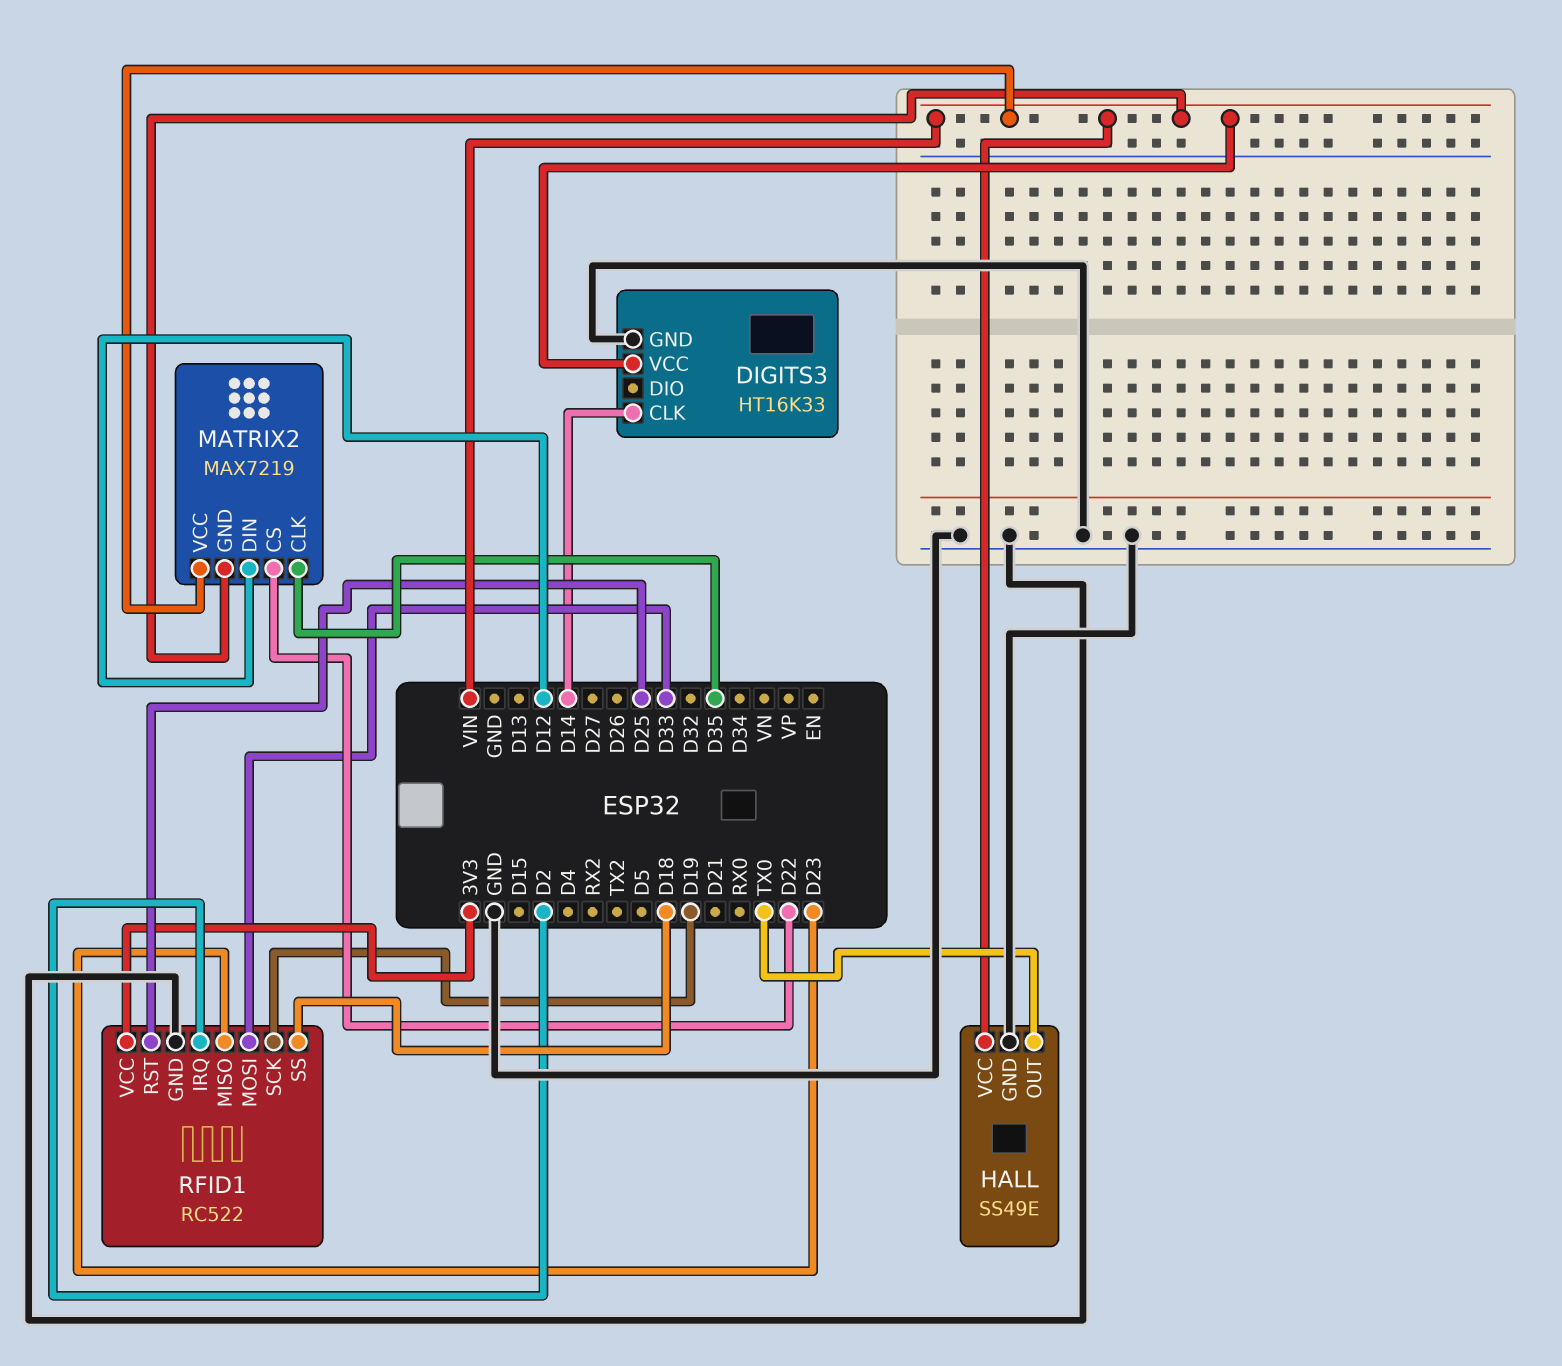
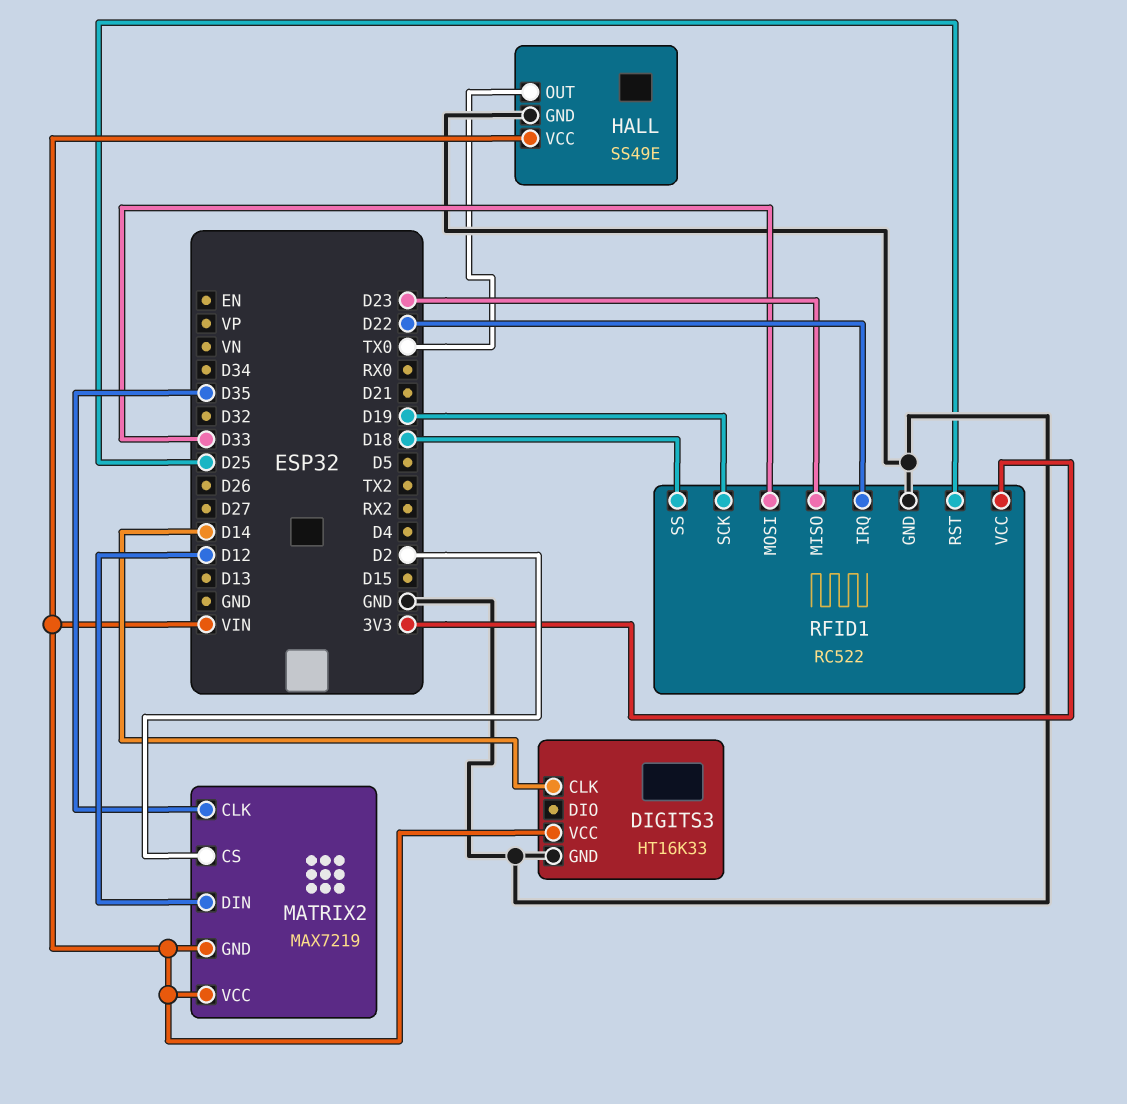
MATRIX2 pin CS: D22 -> D2
RFID1 pin IRQ: D2 -> D22

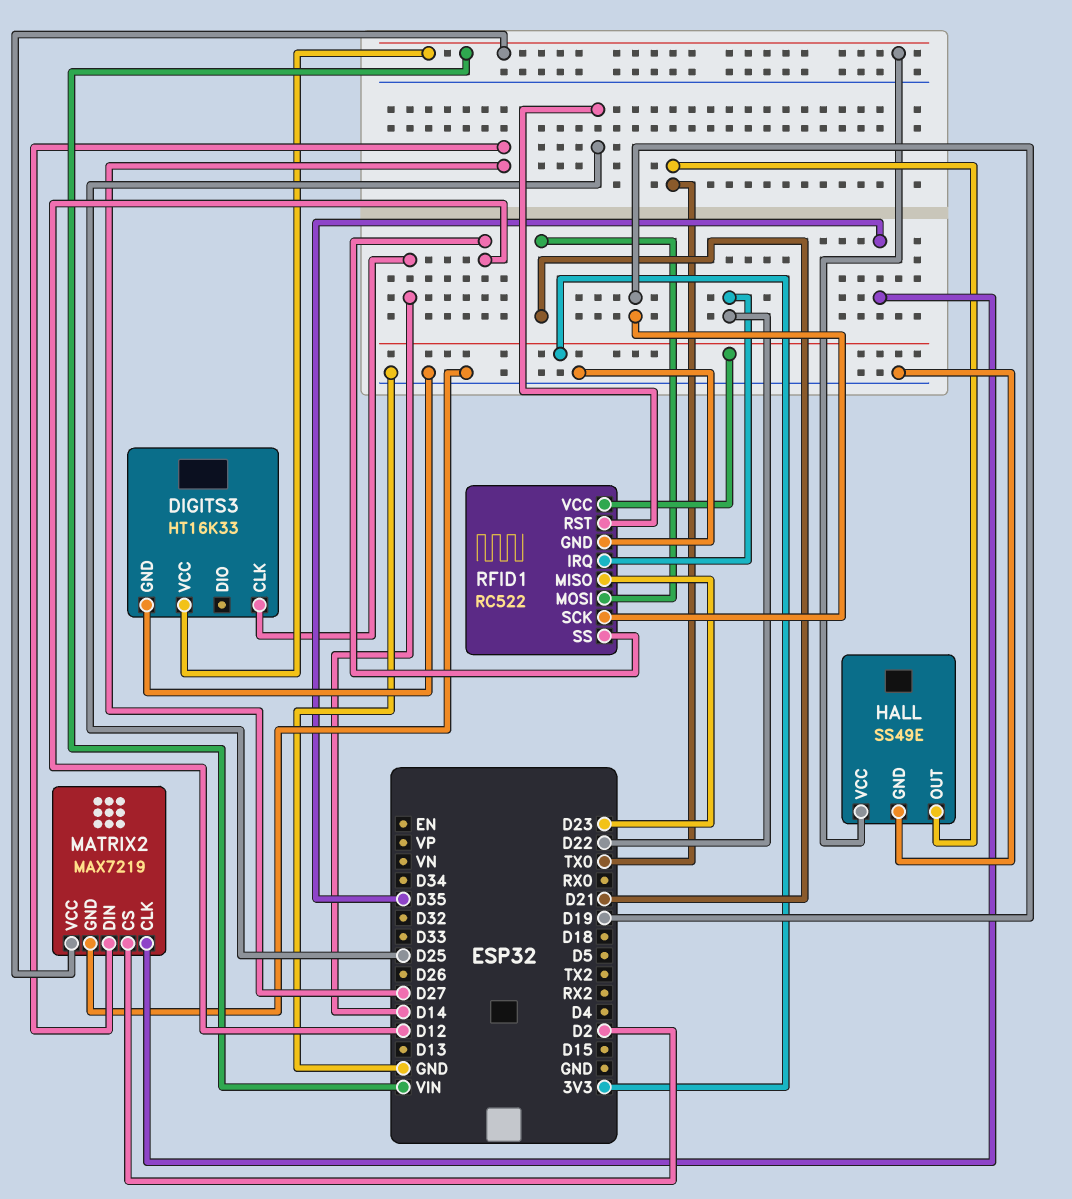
MATRIX2 pin DIN: D12 -> D27
MATRIX2 pin GND: VIN -> GND
RFID1 pin MOSI: D33 -> D21
RFID1 pin SS: D18 -> D12

